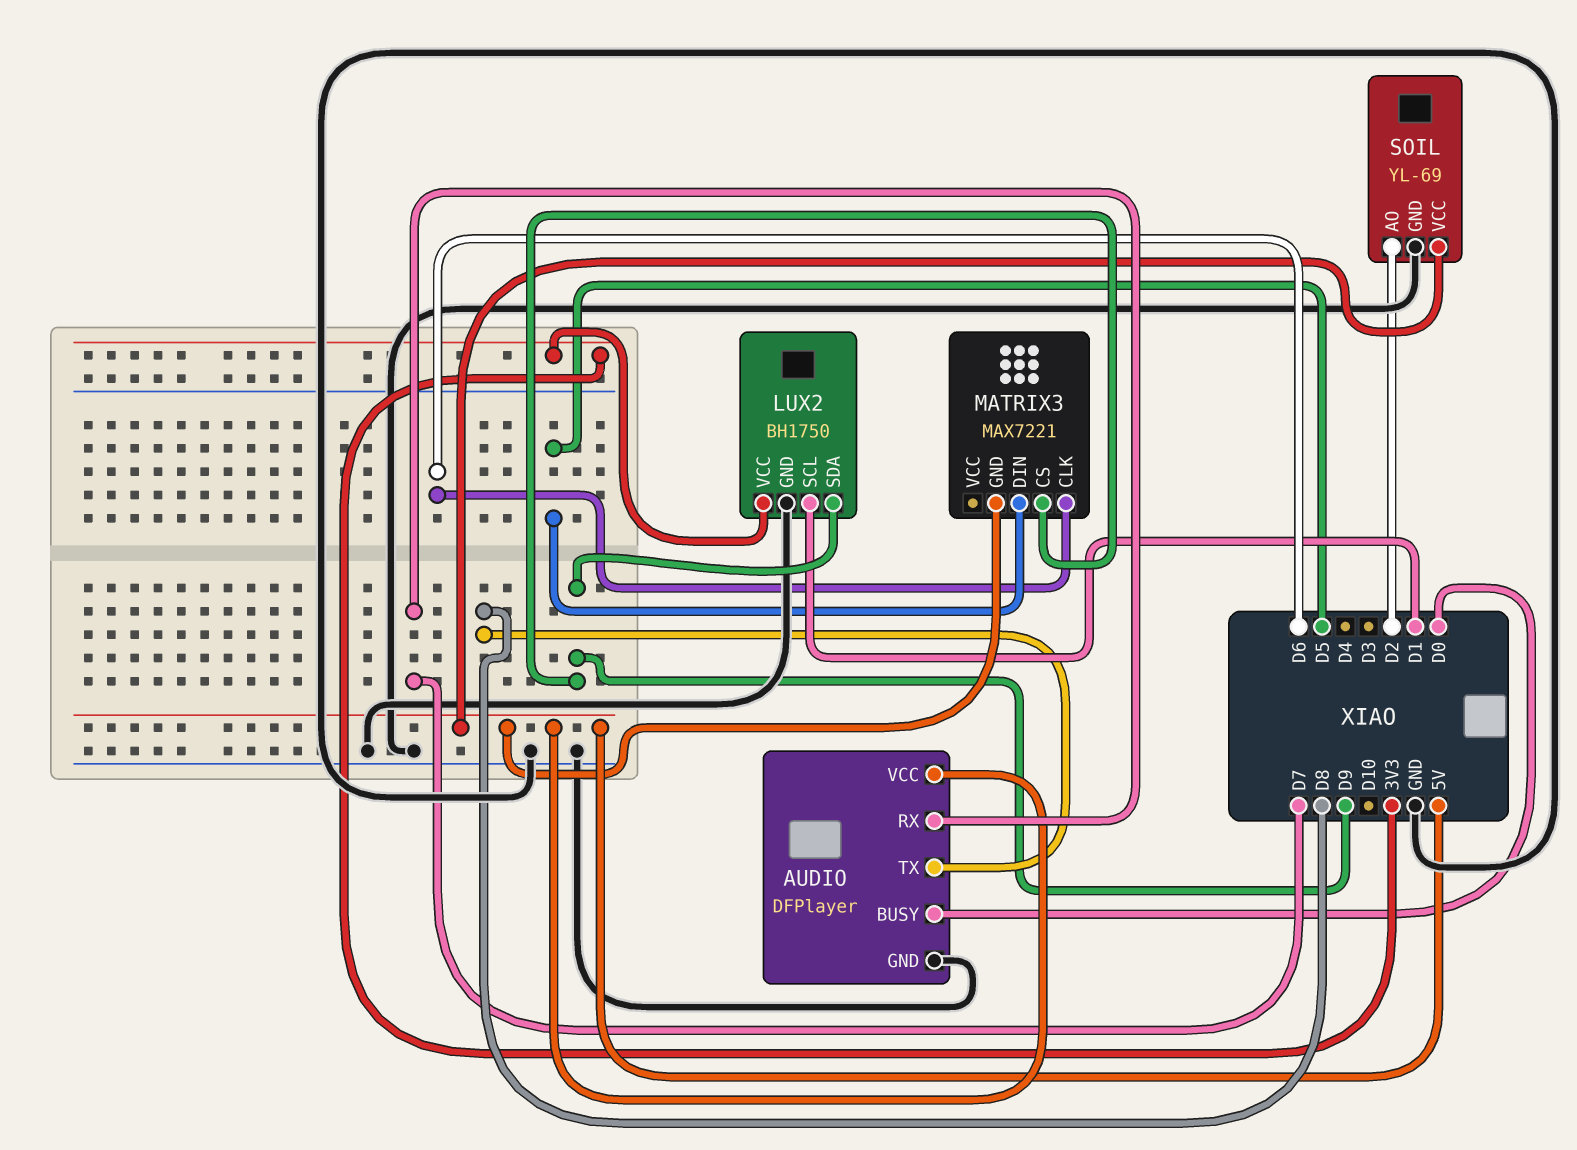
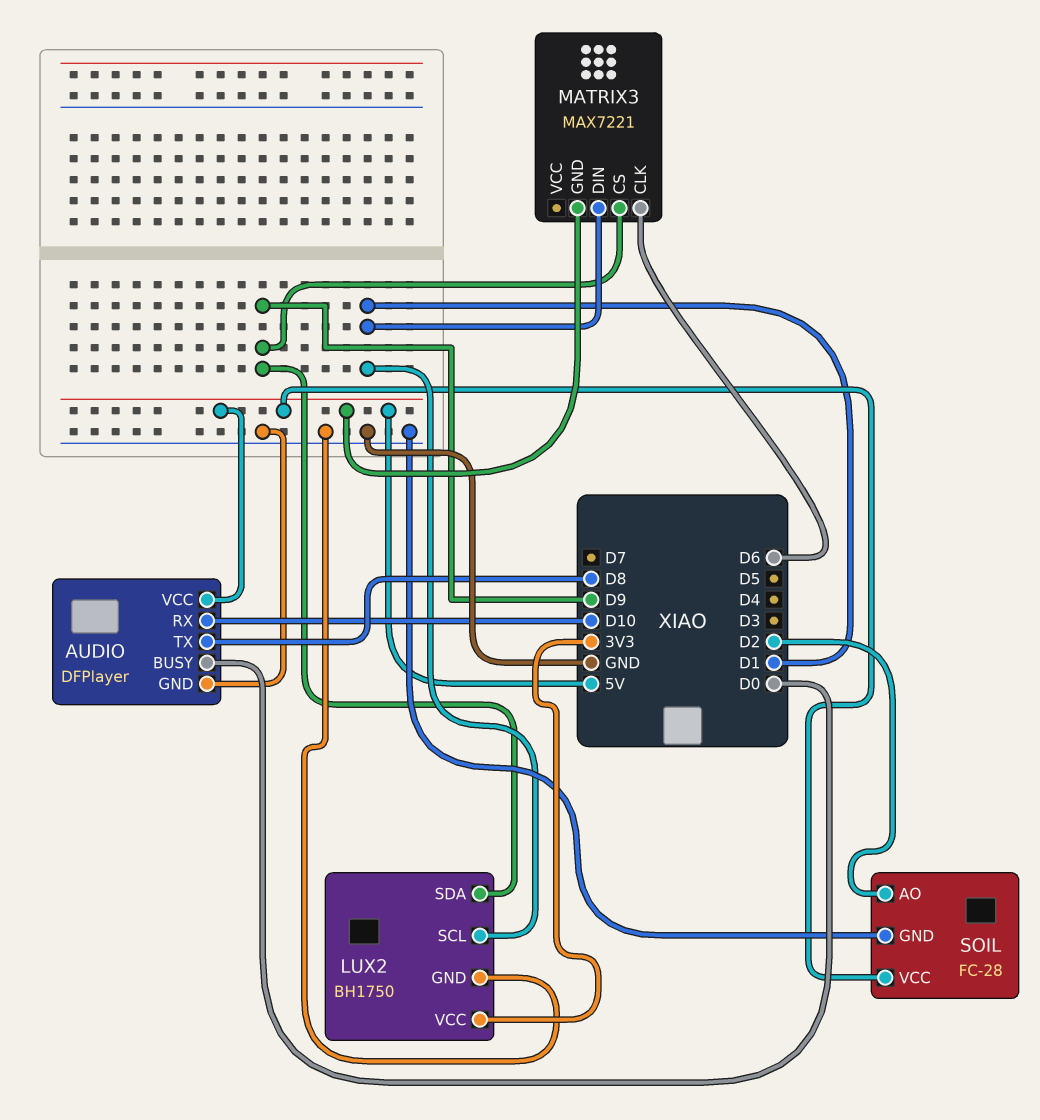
AUDIO pin RX: D7 -> D10
MATRIX3 pin DIN: D5 -> D1
SOIL: YL-69 -> FC-28

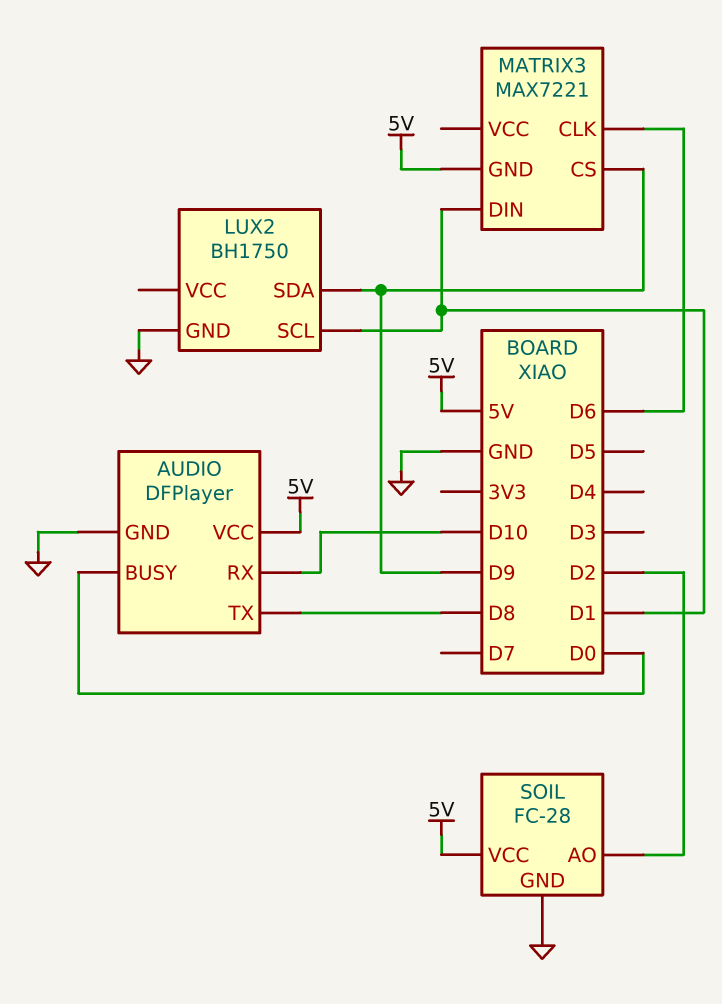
LUX2 pin VCC: 3V3 -> none

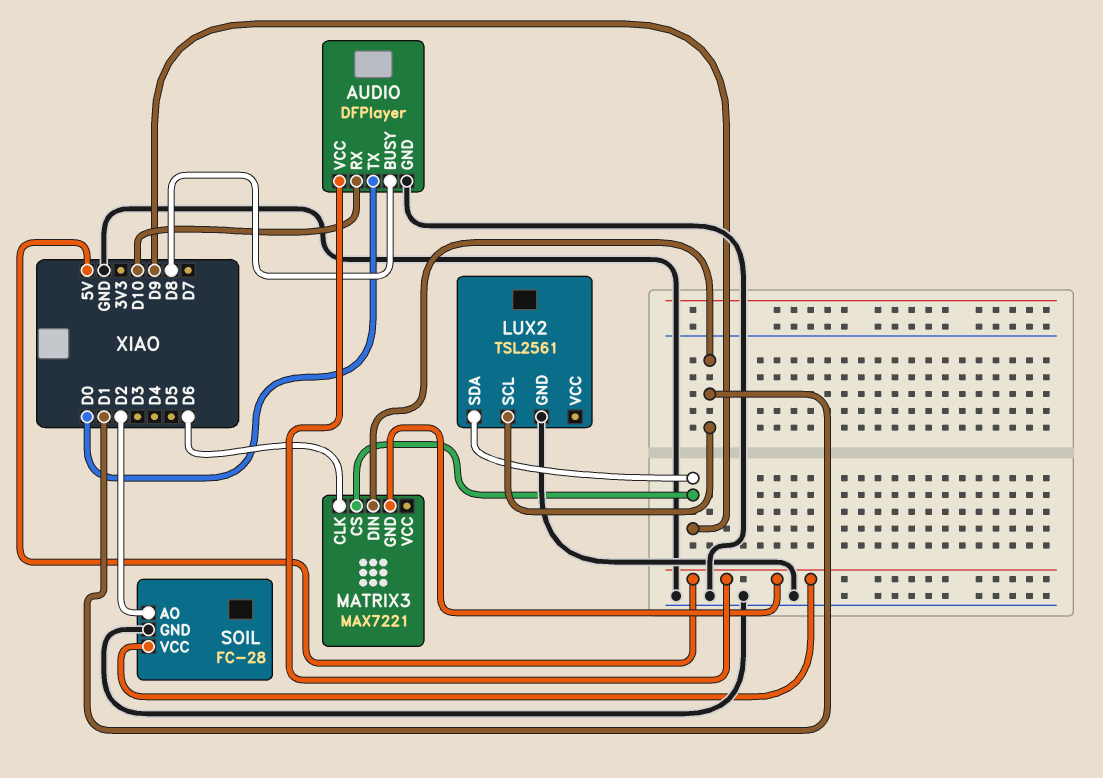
AUDIO pin BUSY: D0 -> D8
AUDIO pin TX: D8 -> D0
LUX2: BH1750 -> TSL2561

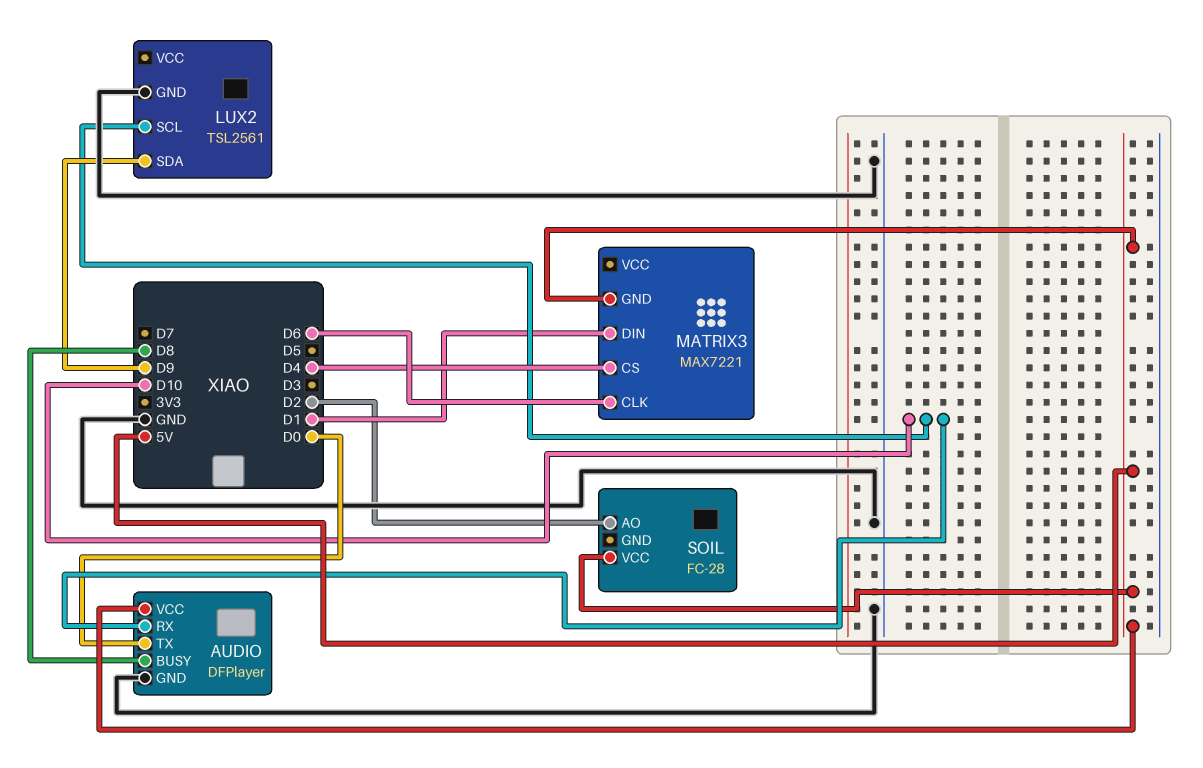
LUX2 pin SCL: D1 -> D10
MATRIX3 pin CS: D9 -> D4
SOIL pin GND: GND -> none

